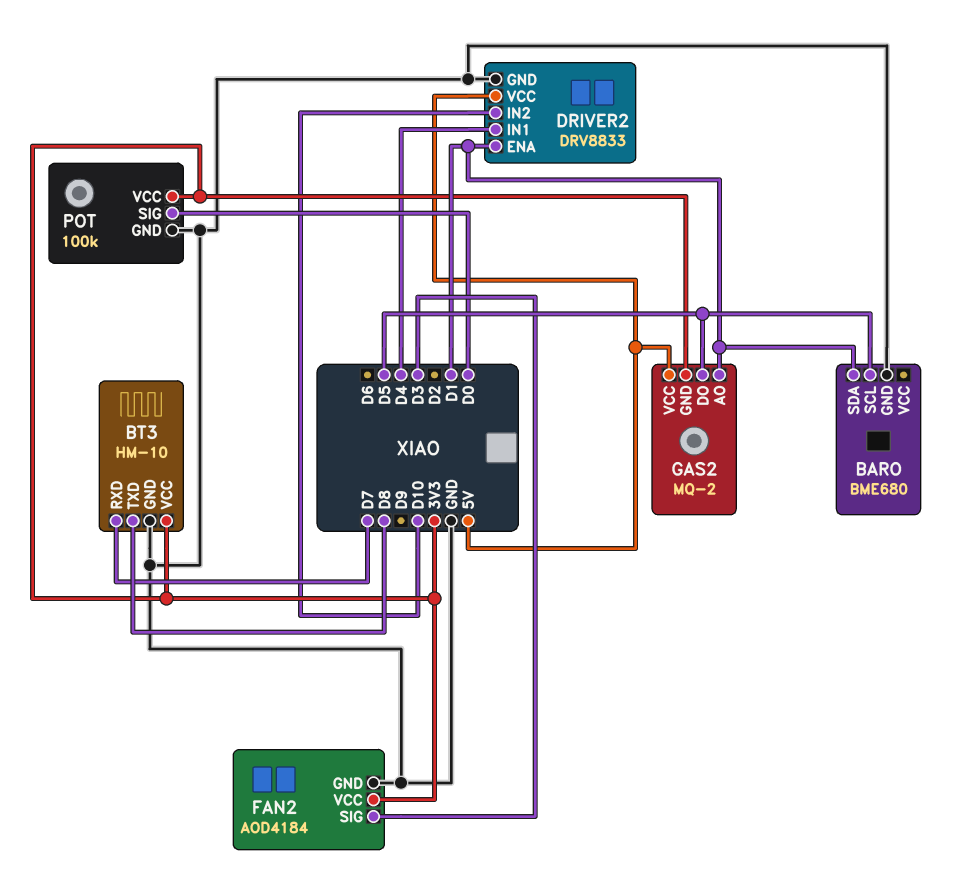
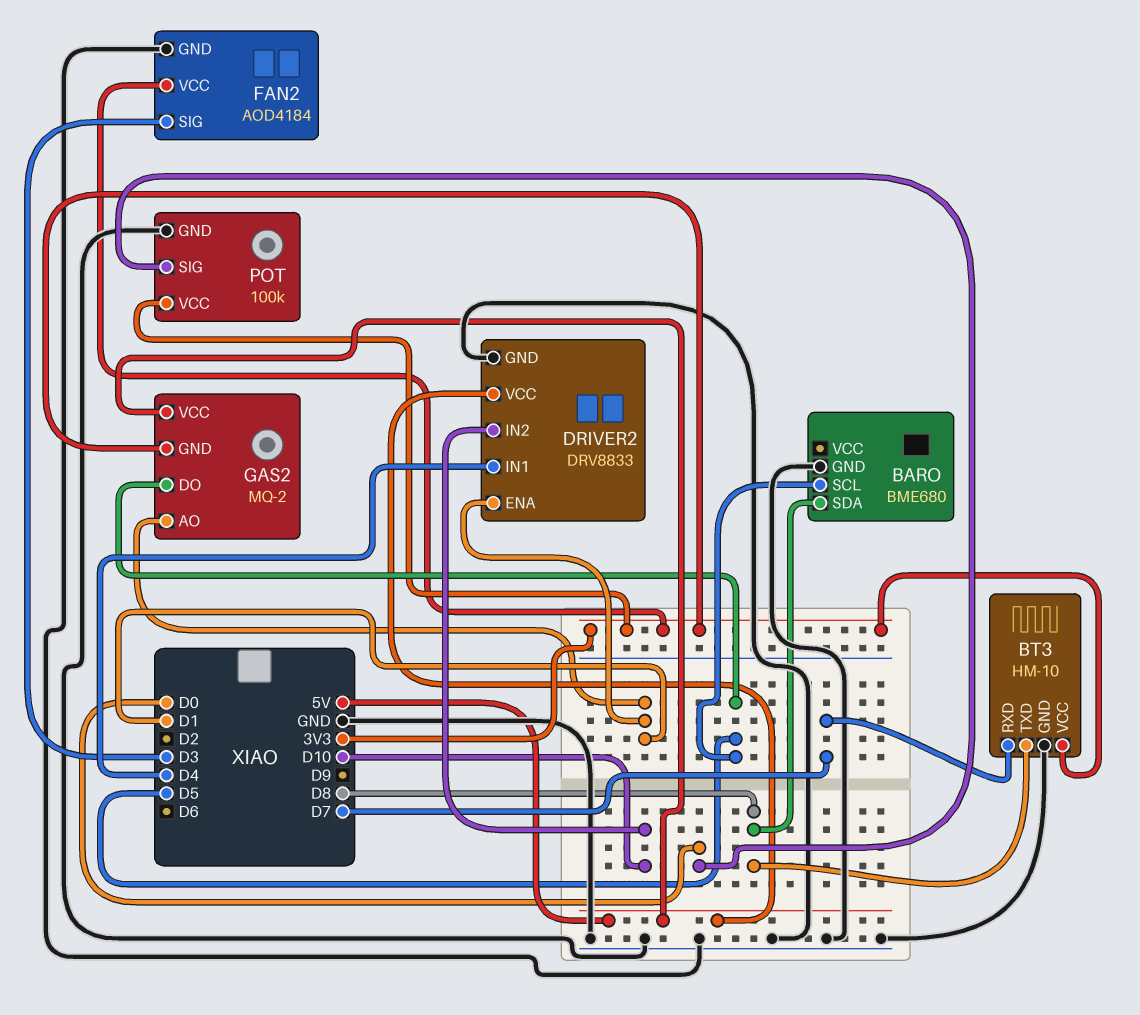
BARO pin SDA: D1 -> D8

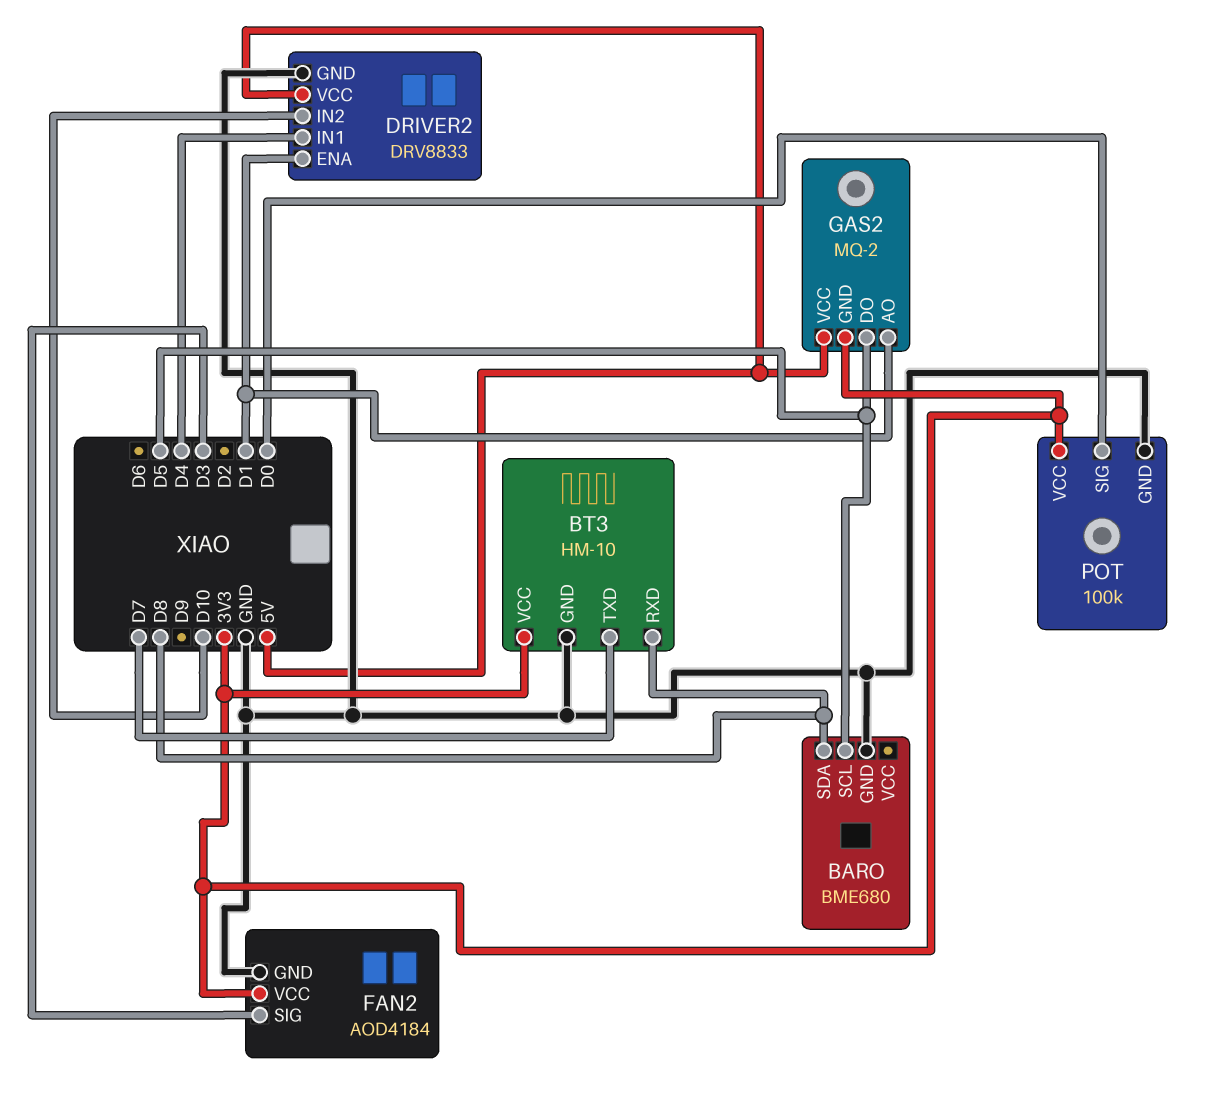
BT3 pin RXD: D7 -> D8
BT3 pin TXD: D8 -> D7

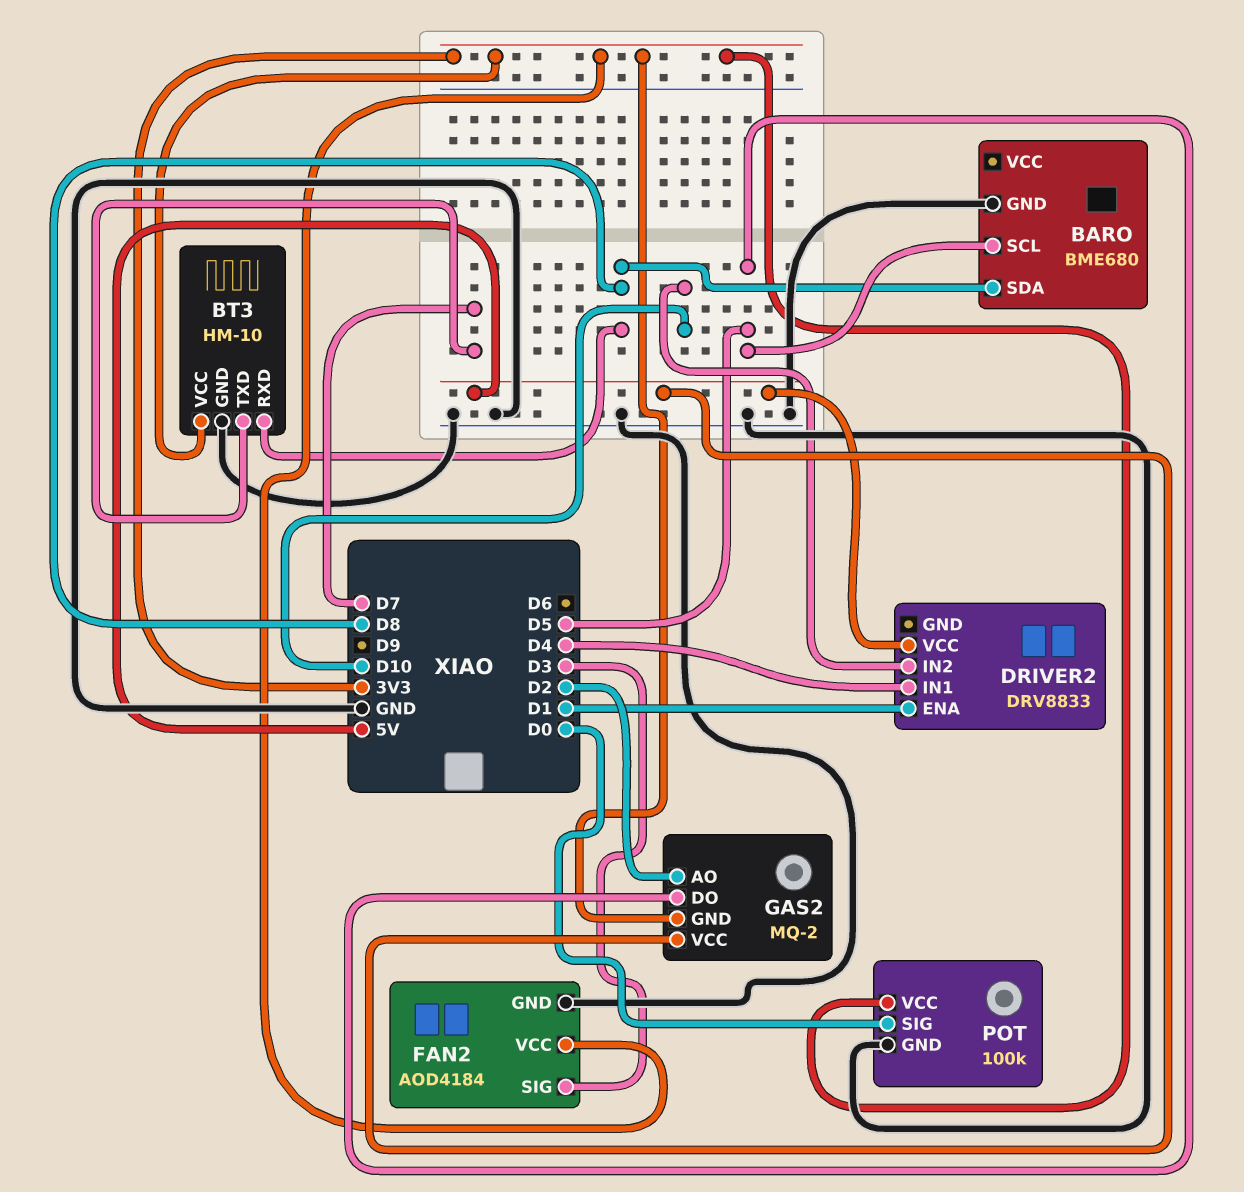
DRIVER2 pin GND: GND -> none
GAS2 pin AO: D1 -> D2

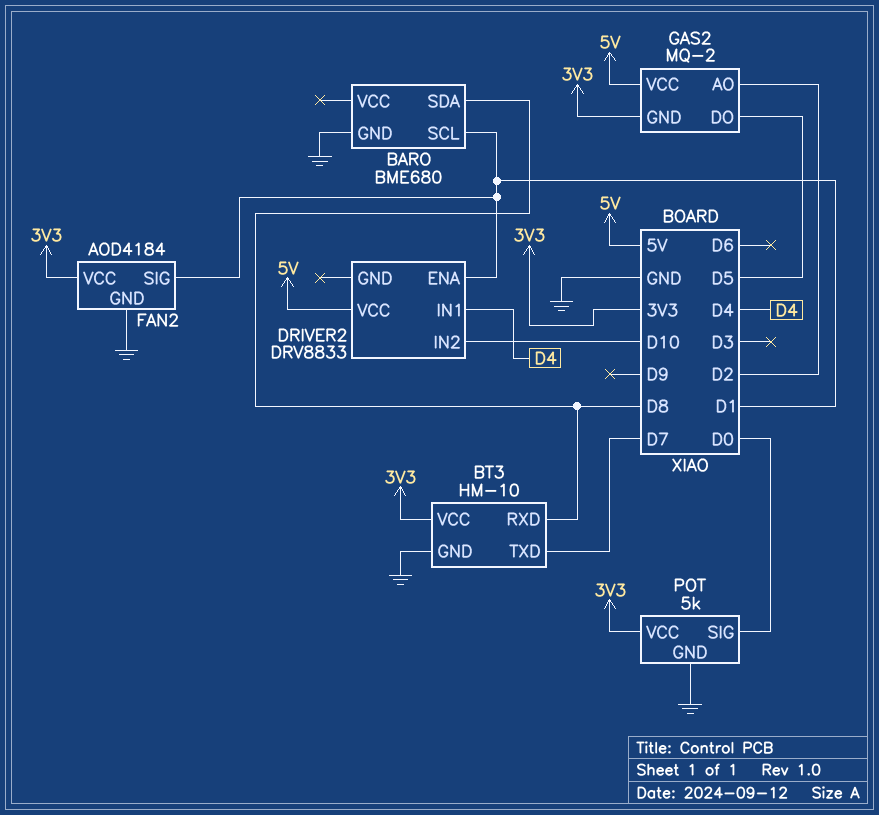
BARO pin SCL: D5 -> D1
FAN2 pin SIG: D3 -> D1
POT: 100k -> 5k

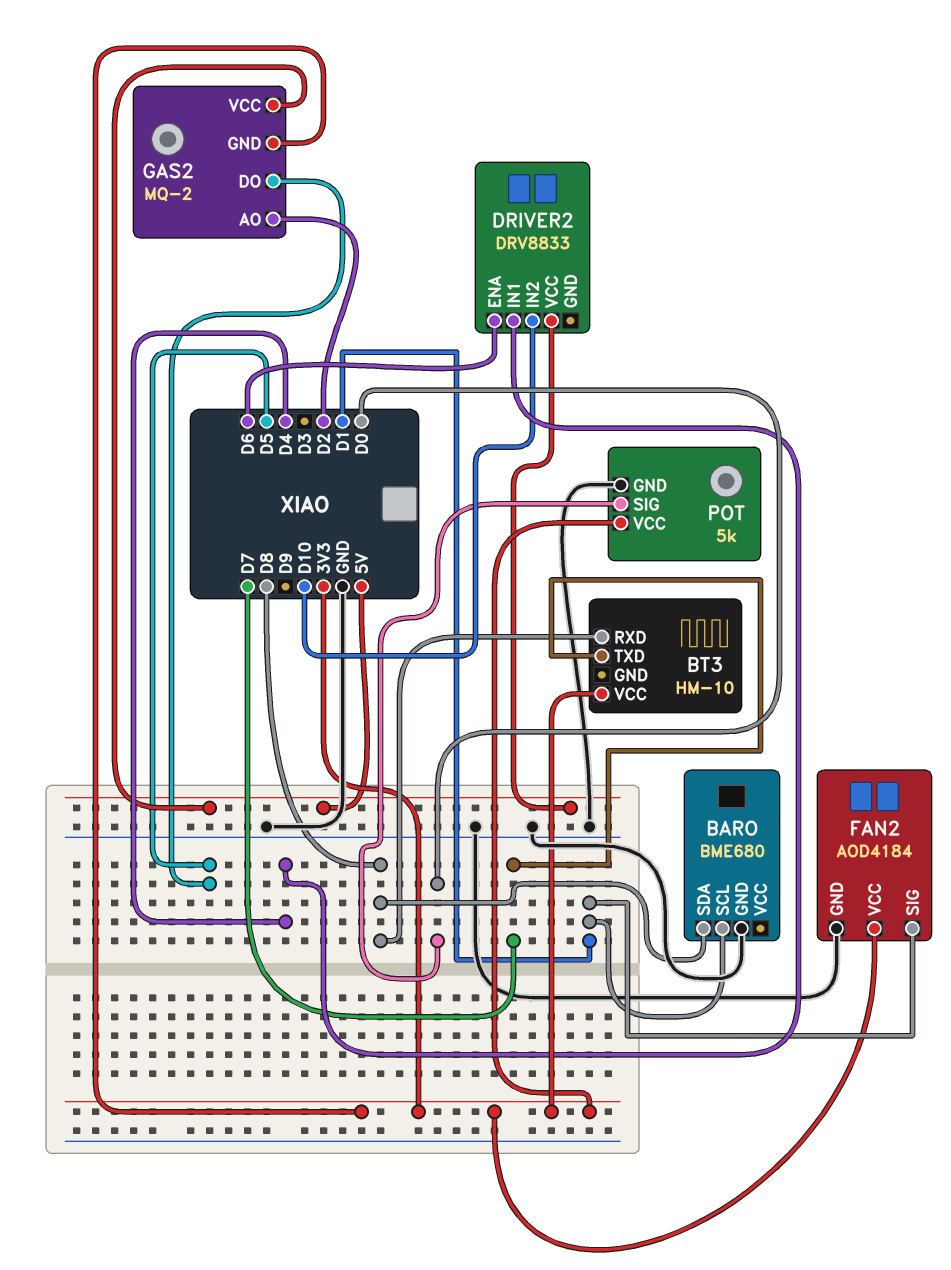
BT3 pin GND: GND -> none
DRIVER2 pin ENA: D1 -> D6

